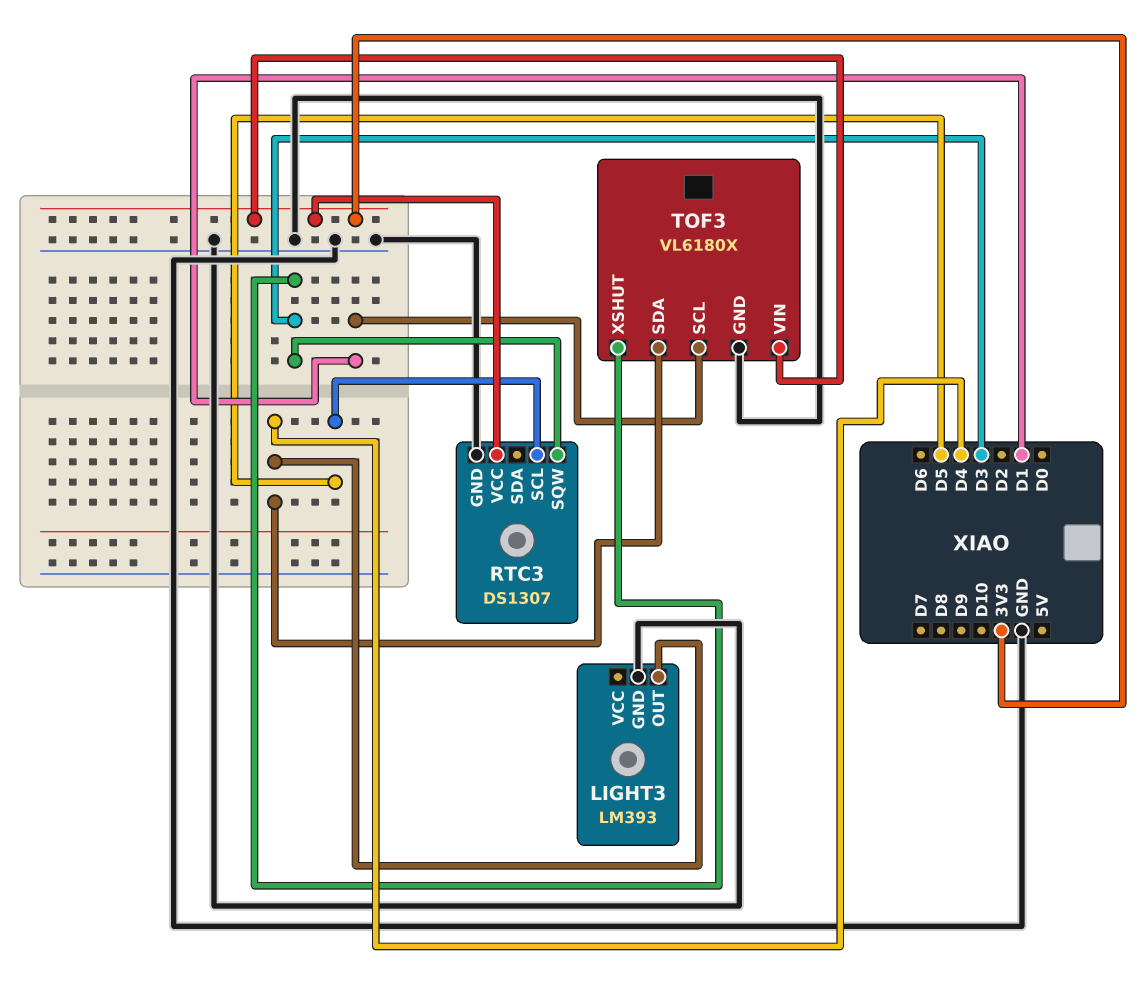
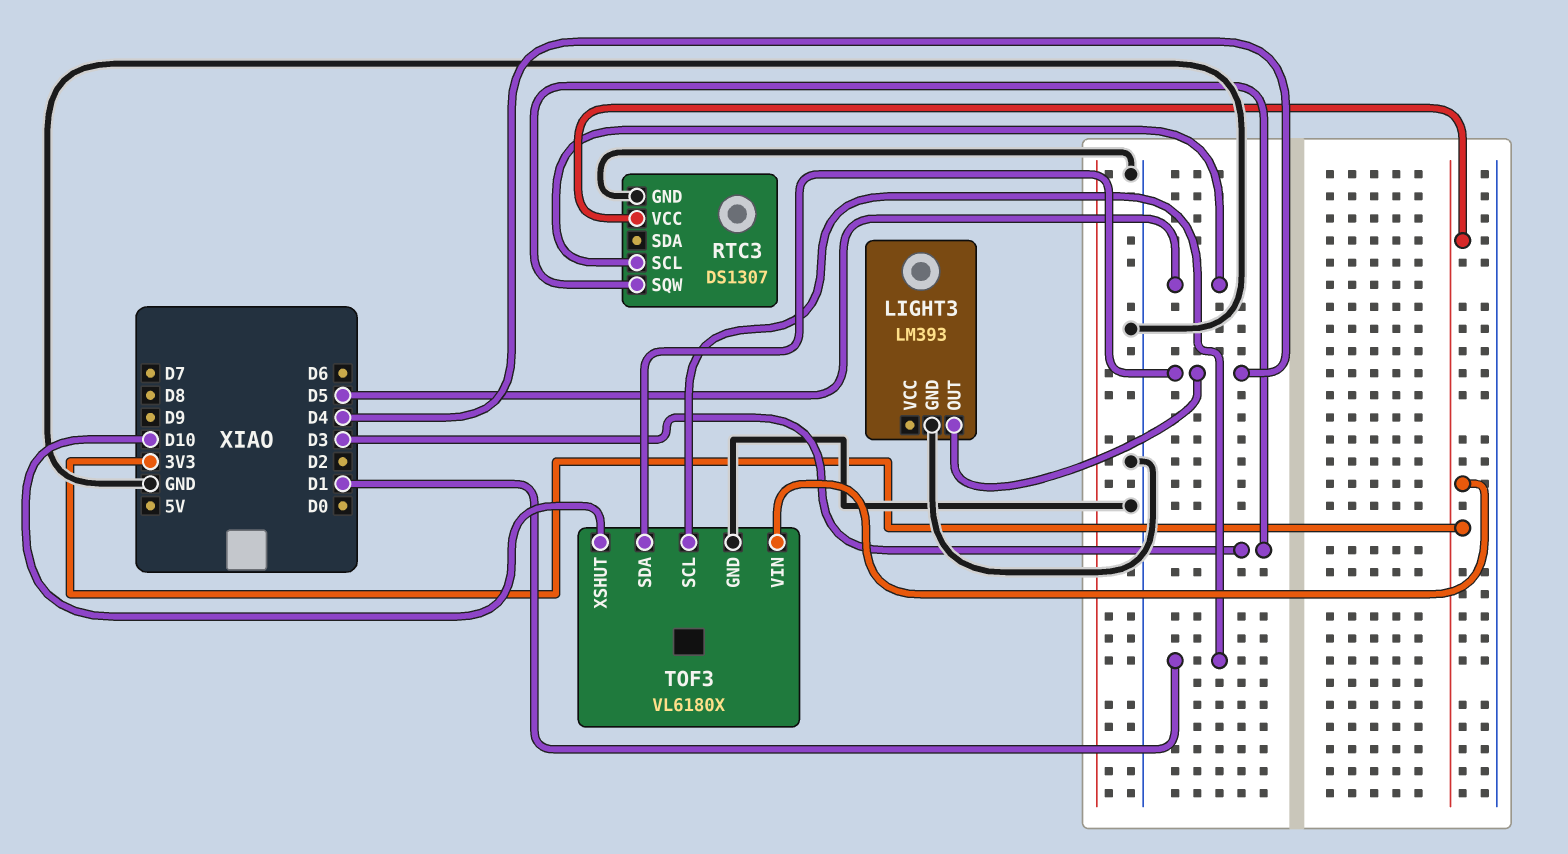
TOF3 pin XSHUT: D3 -> D10

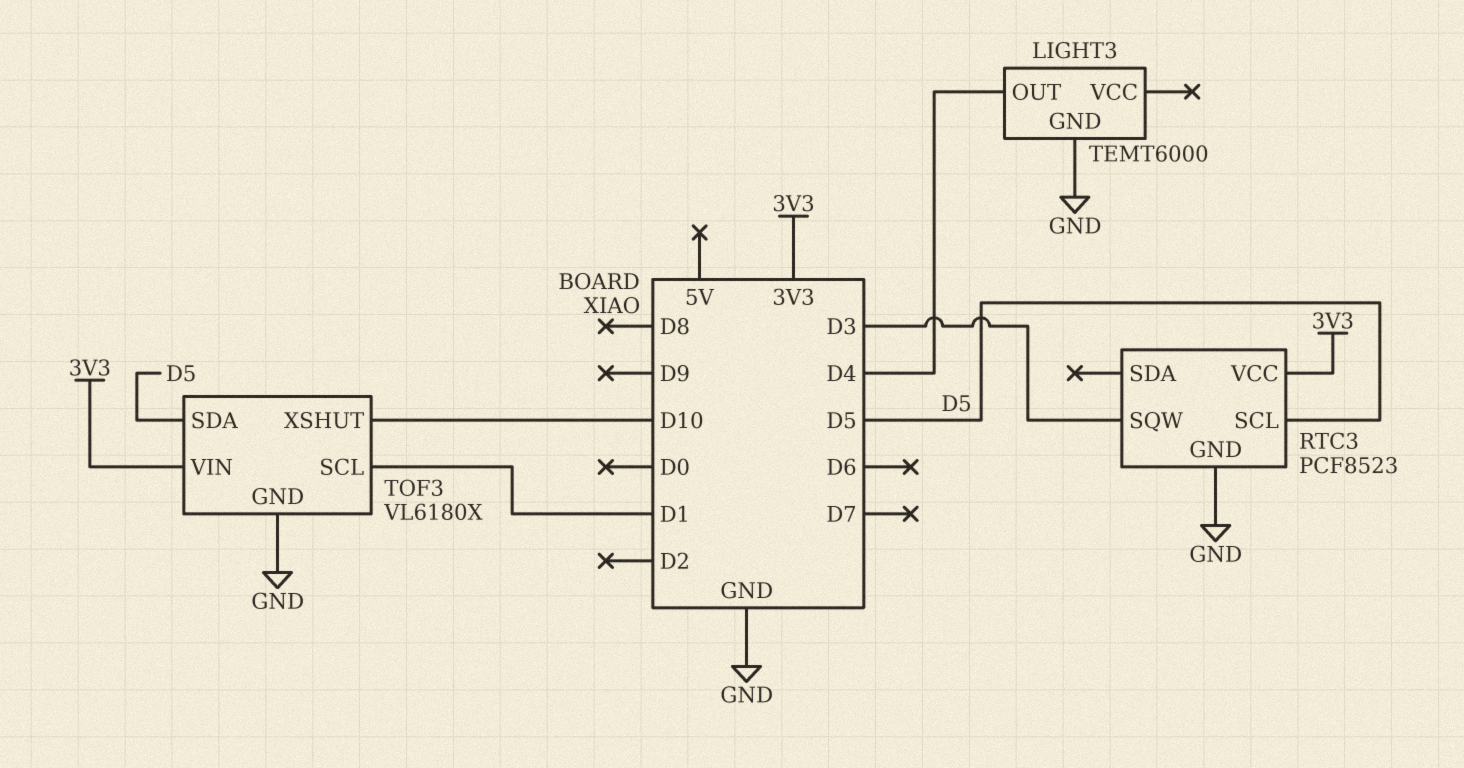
LIGHT3: LM393 -> TEMT6000
RTC3: DS1307 -> PCF8523
TOF3 pin SDA: D4 -> D5

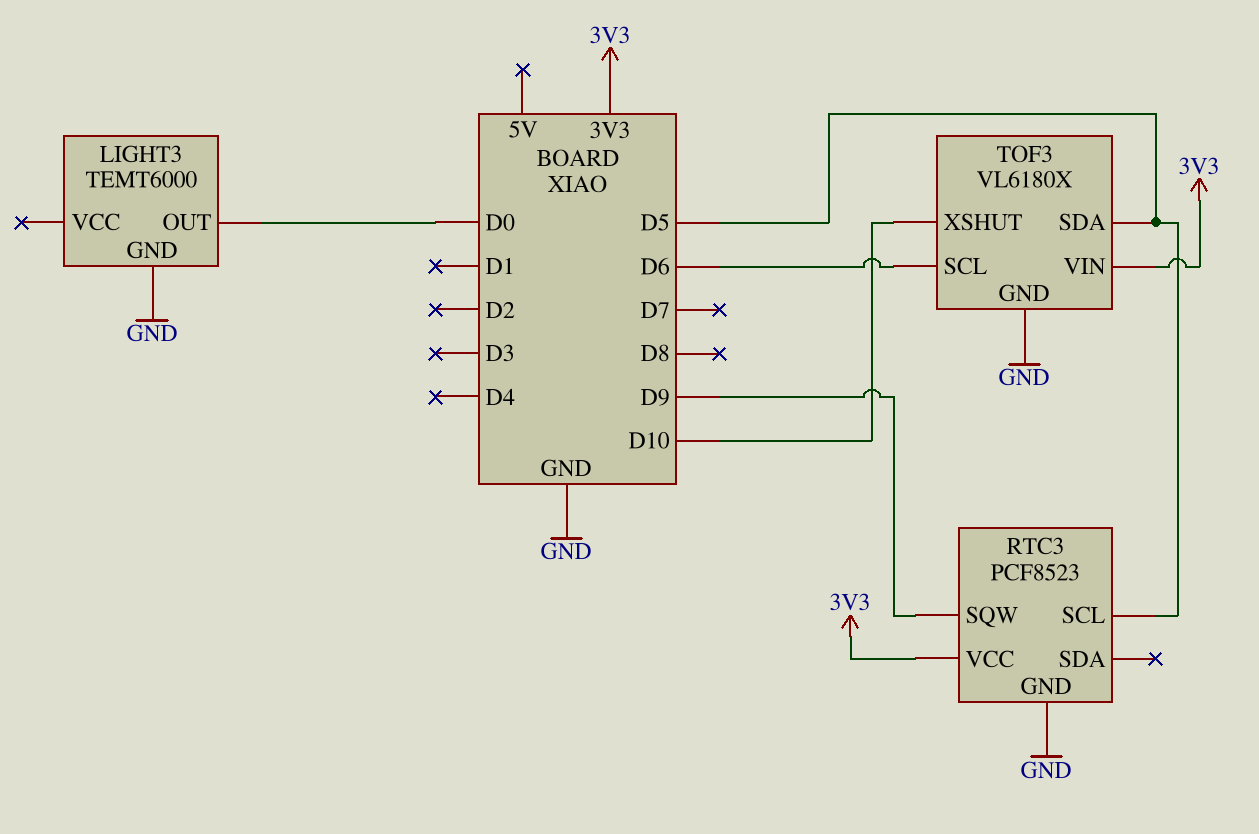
LIGHT3 pin OUT: D4 -> D0
RTC3 pin SQW: D3 -> D9
TOF3 pin SCL: D1 -> D6

